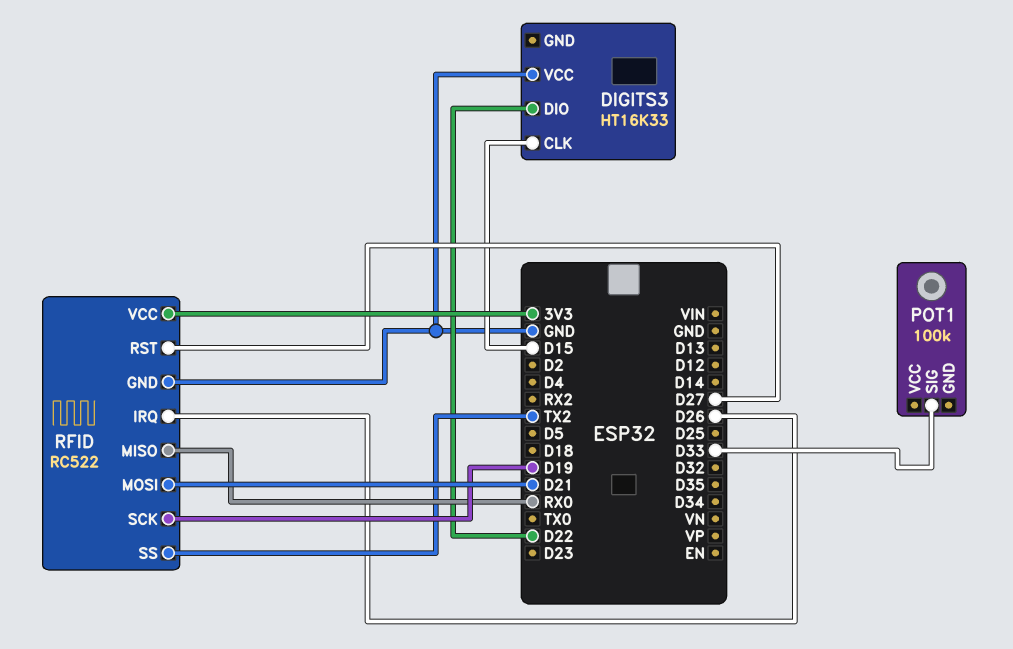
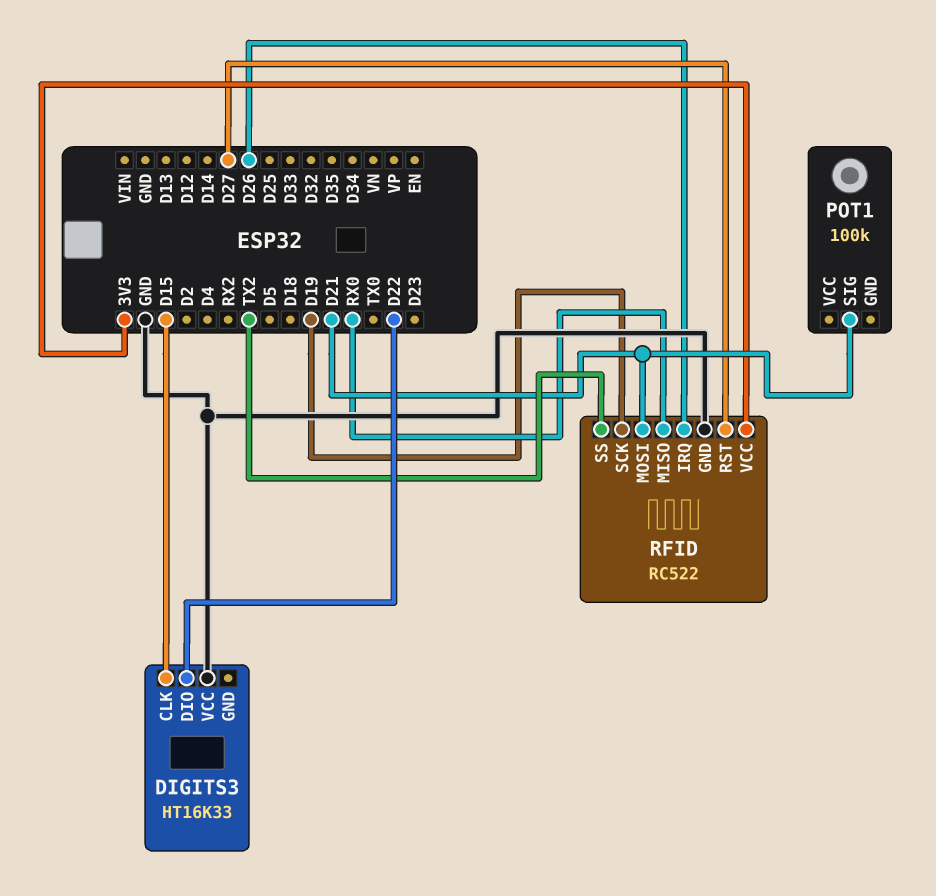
POT1 pin SIG: D33 -> D21

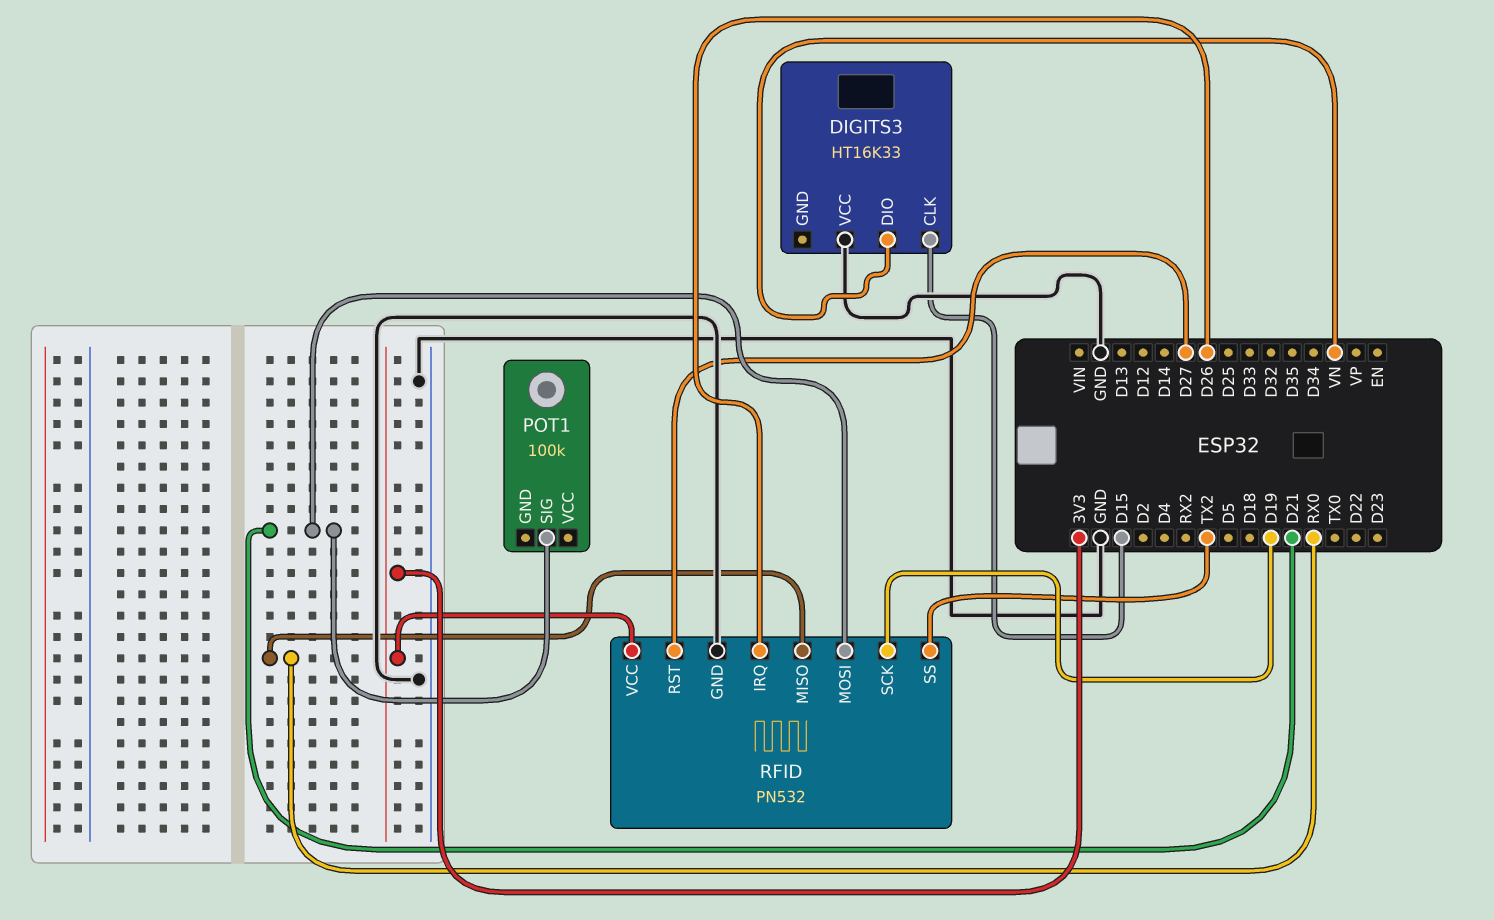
DIGITS3 pin DIO: D22 -> VN
RFID: RC522 -> PN532

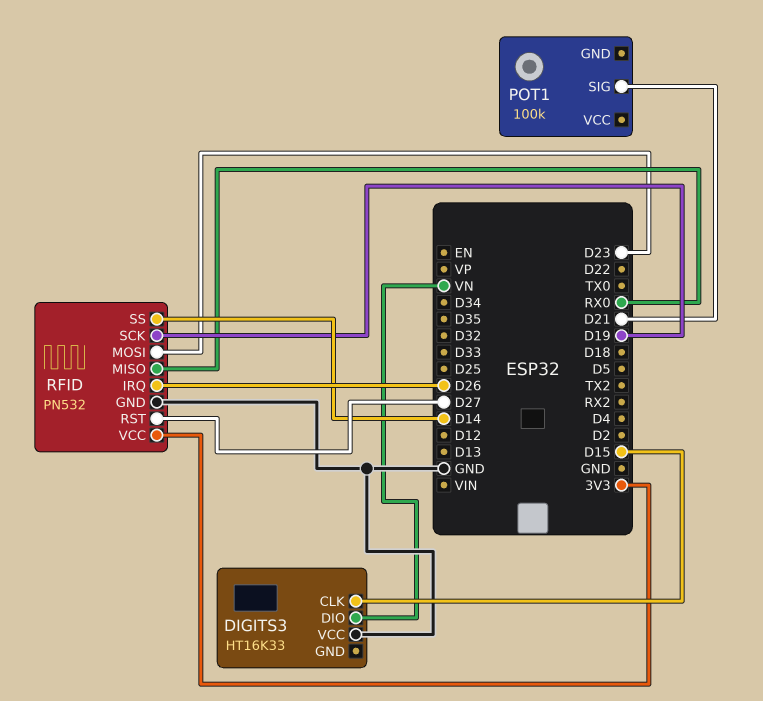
RFID pin MOSI: D21 -> D23
RFID pin SS: TX2 -> D14

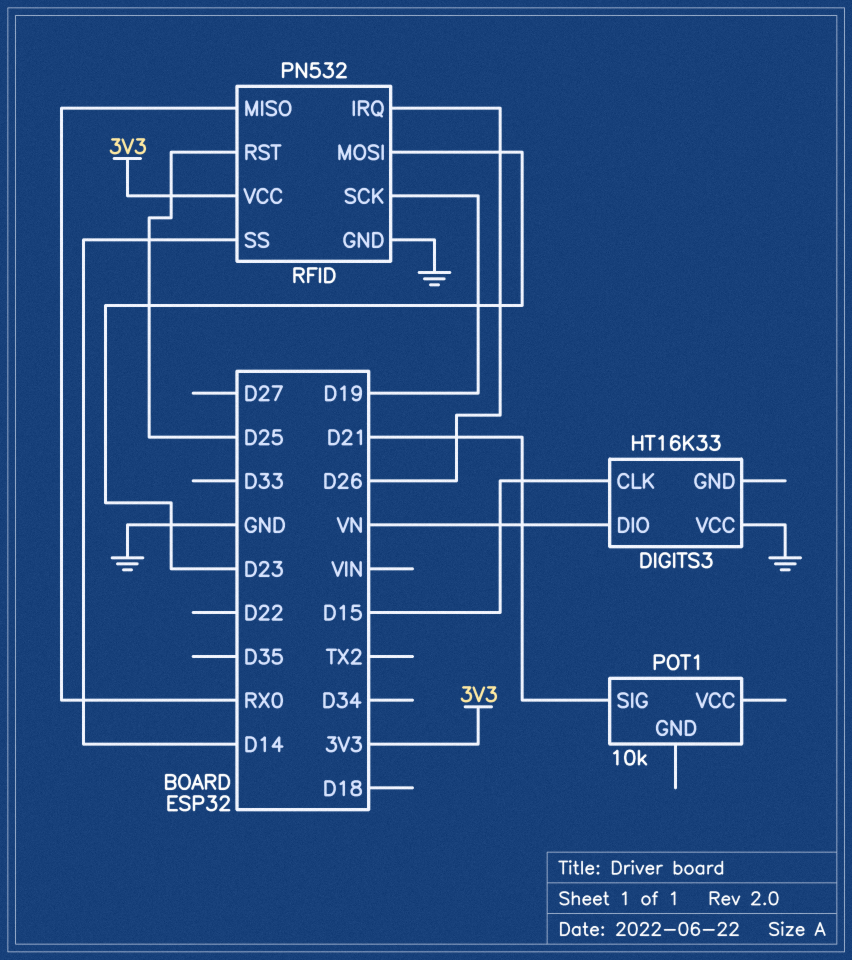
POT1: 100k -> 10k
RFID pin RST: D27 -> D25

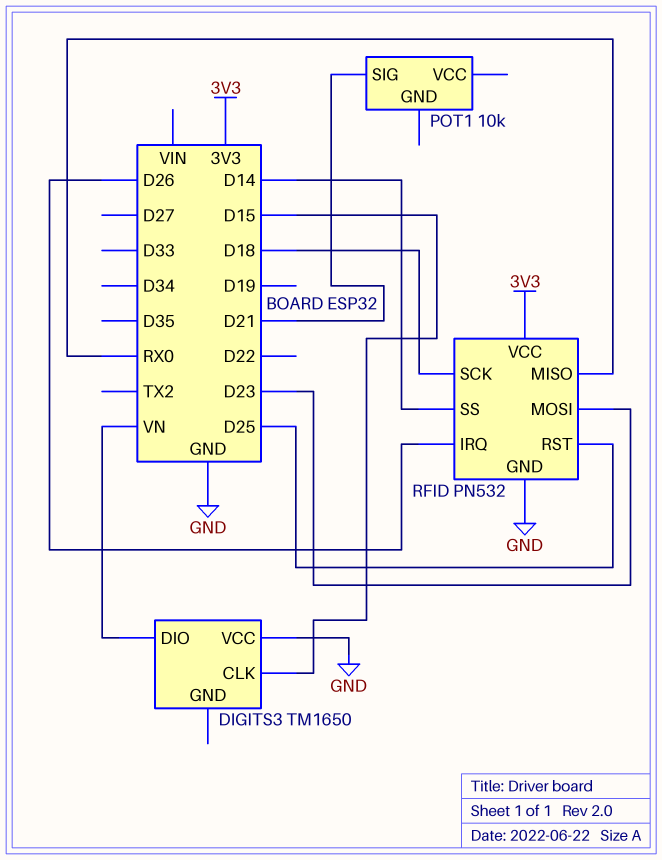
DIGITS3: HT16K33 -> TM1650
RFID pin SCK: D19 -> D18

